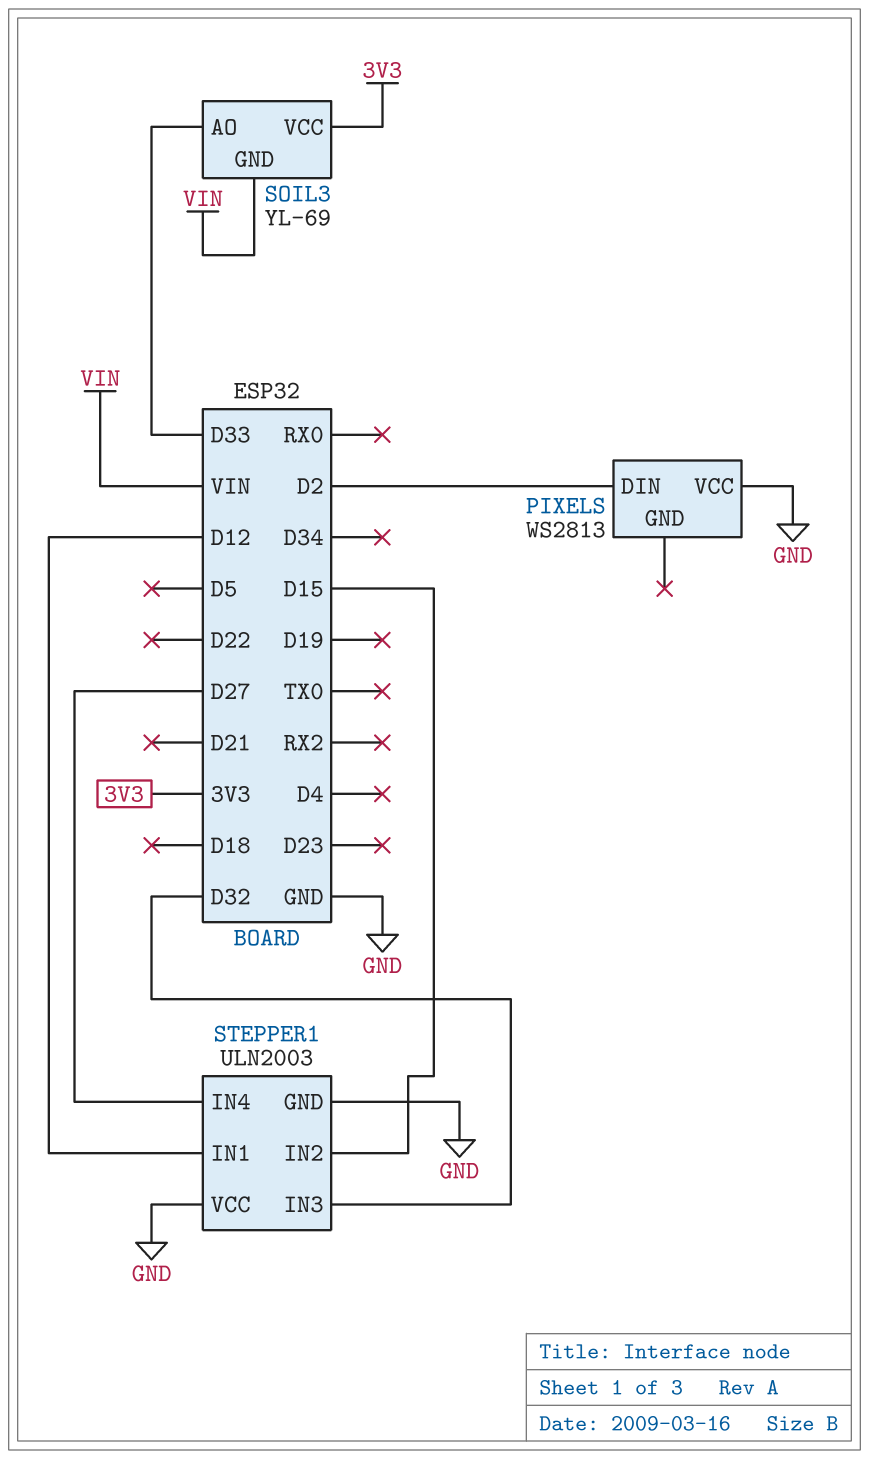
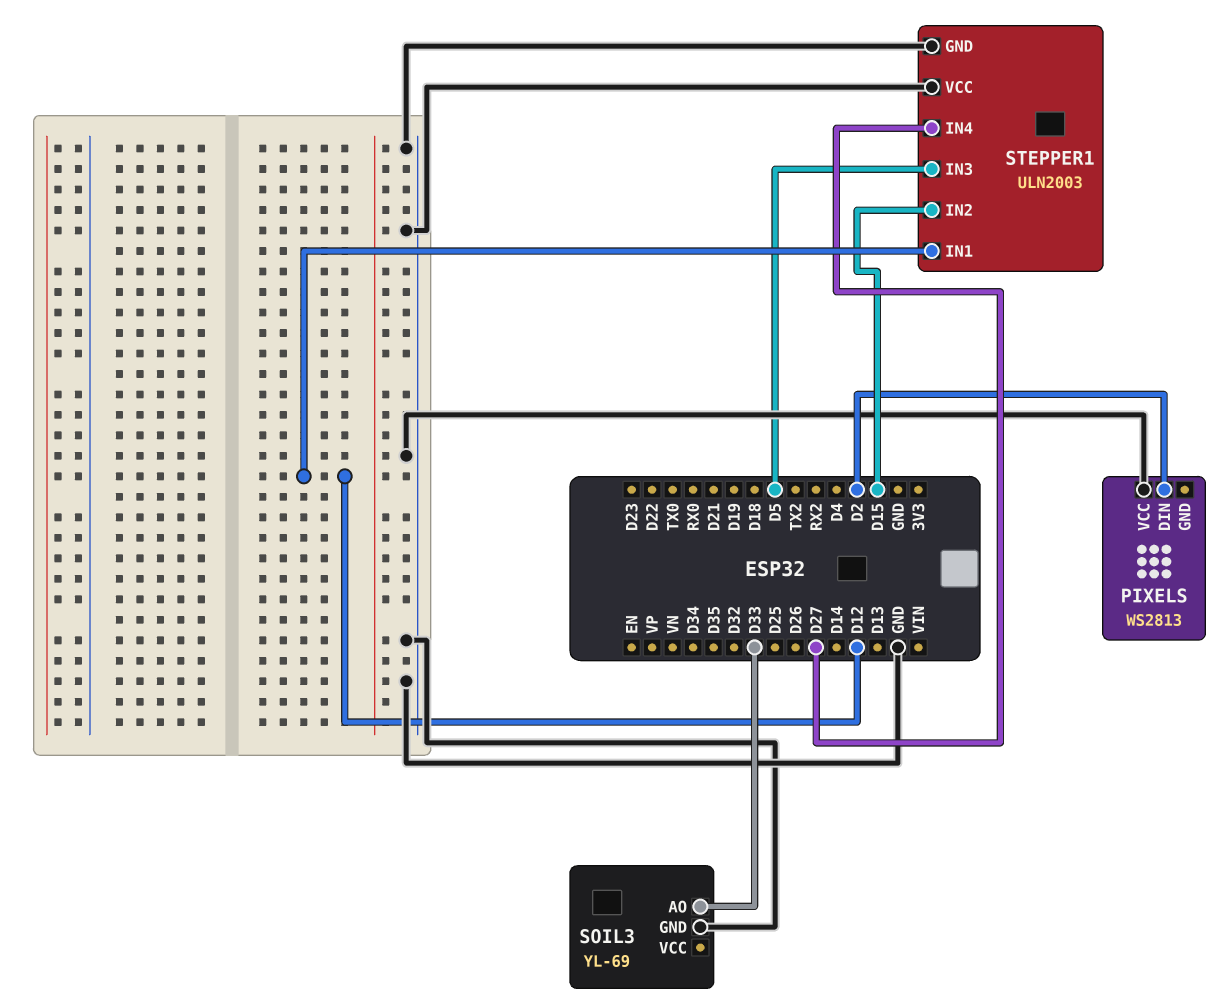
SOIL3 pin GND: VIN -> GND
SOIL3 pin VCC: 3V3 -> none
STEPPER1 pin IN3: D32 -> D5

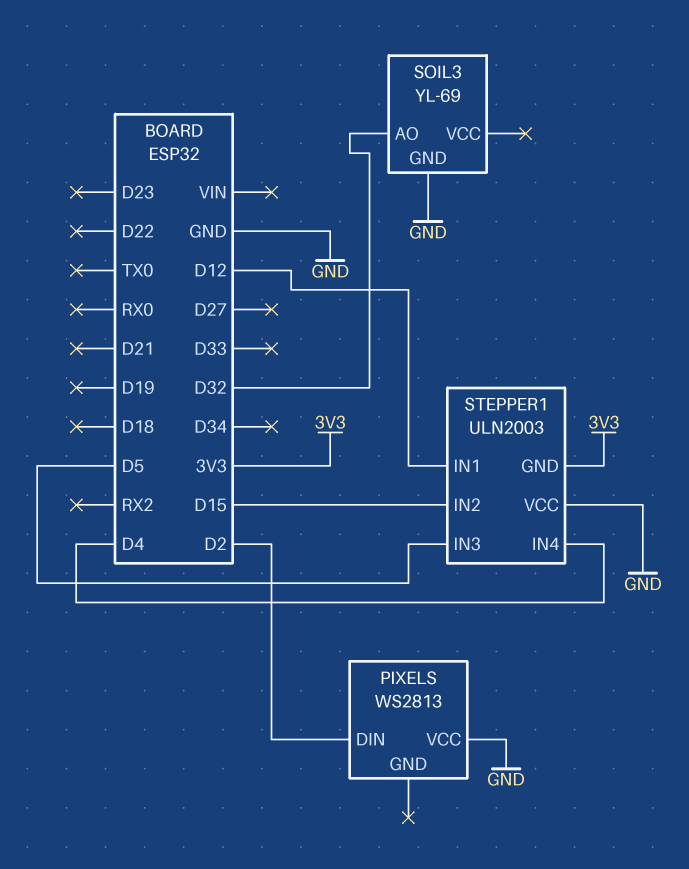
SOIL3 pin AO: D33 -> D32
STEPPER1 pin GND: GND -> 3V3
STEPPER1 pin IN4: D27 -> D4

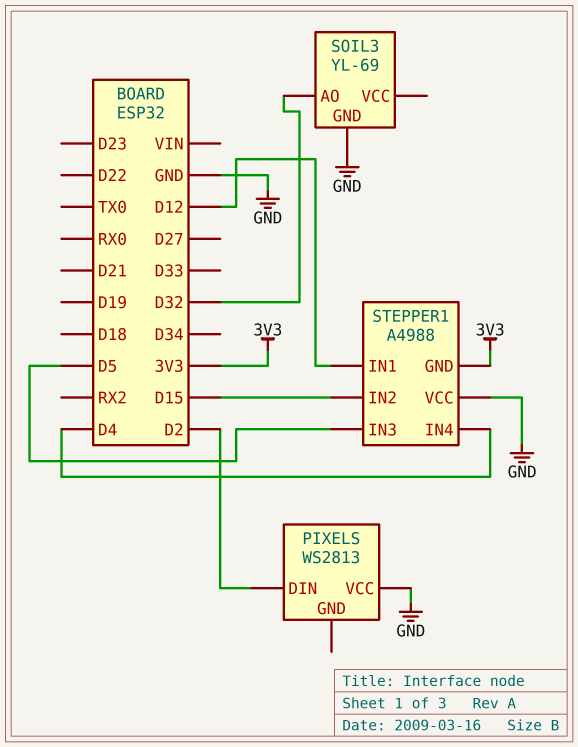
STEPPER1: ULN2003 -> A4988

